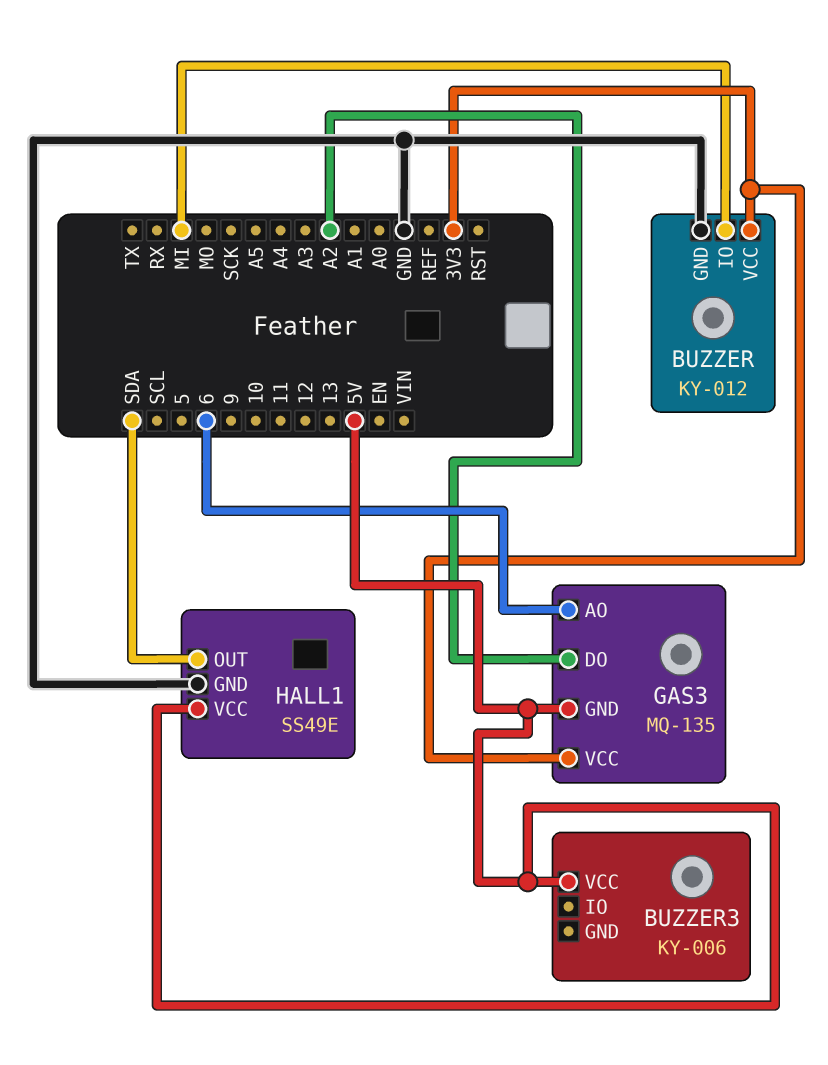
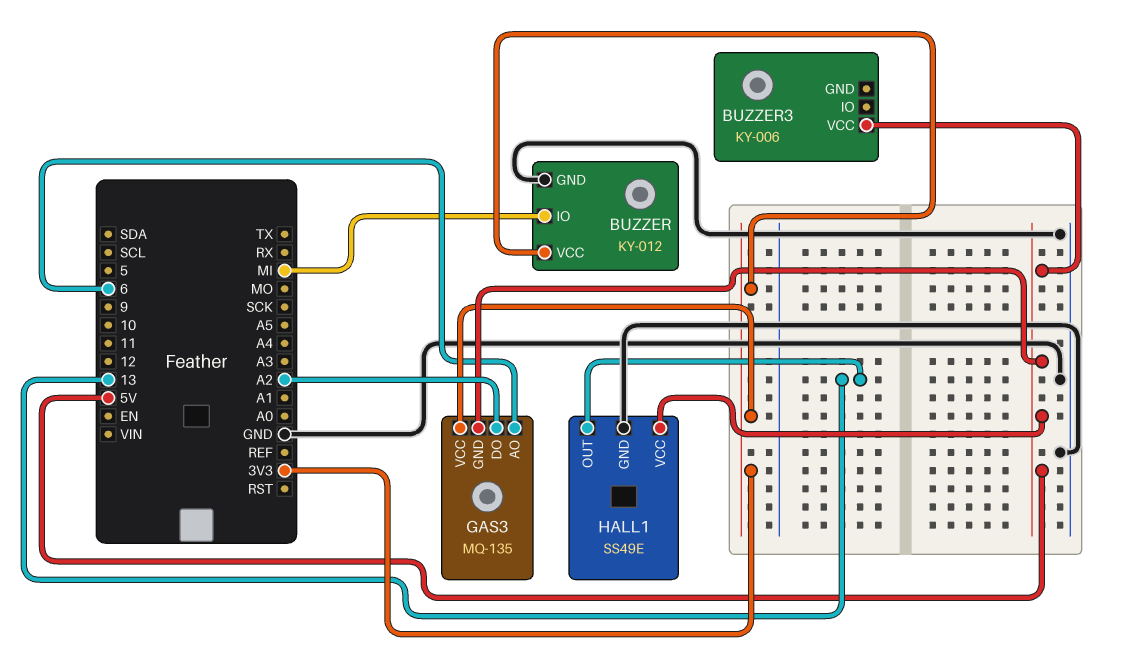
HALL1 pin OUT: SDA -> 13

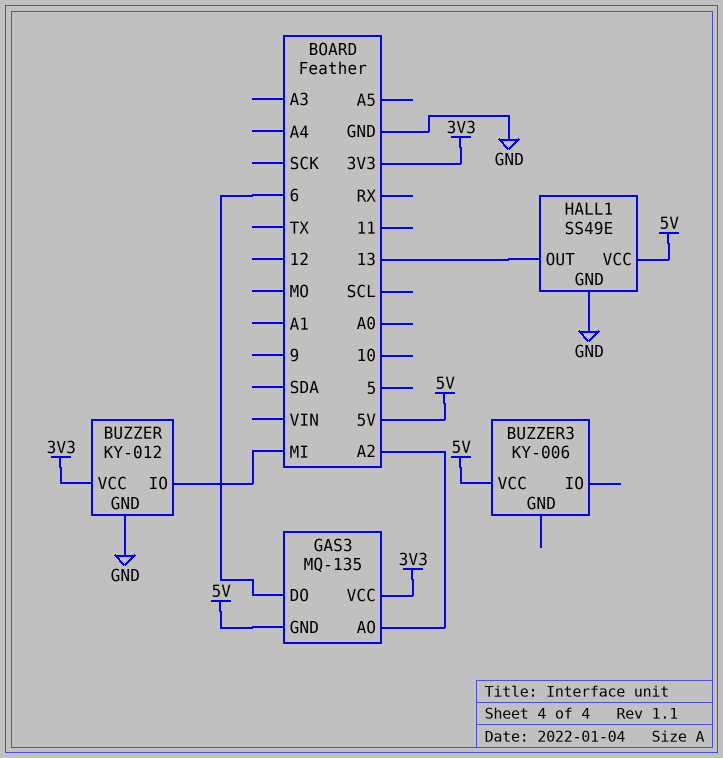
GAS3 pin AO: 6 -> A2
GAS3 pin DO: A2 -> 6

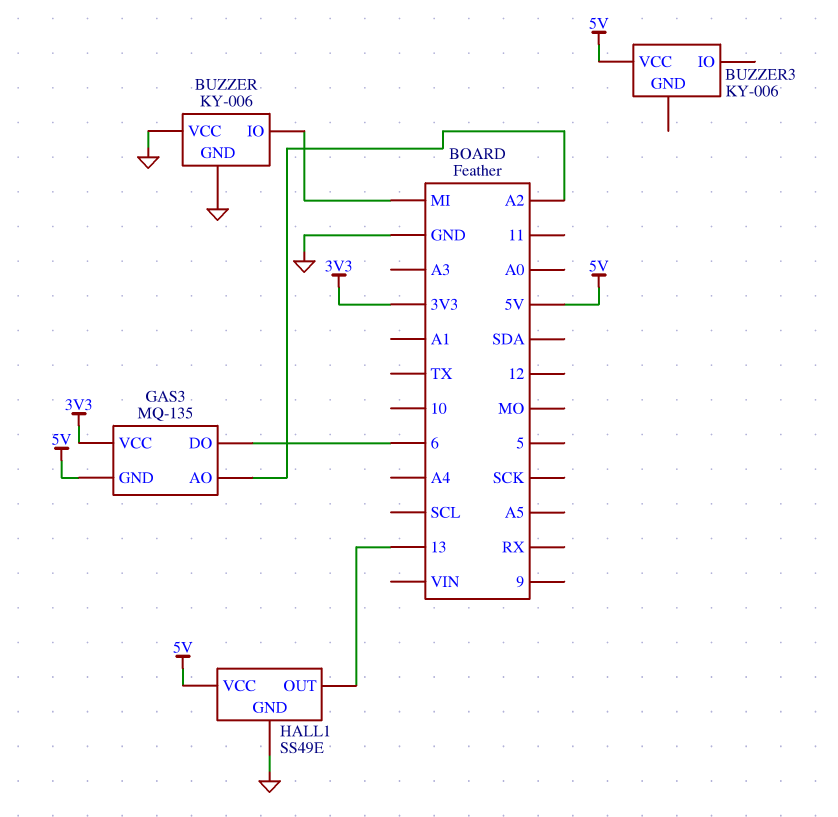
BUZZER: KY-012 -> KY-006
BUZZER pin VCC: 3V3 -> GND

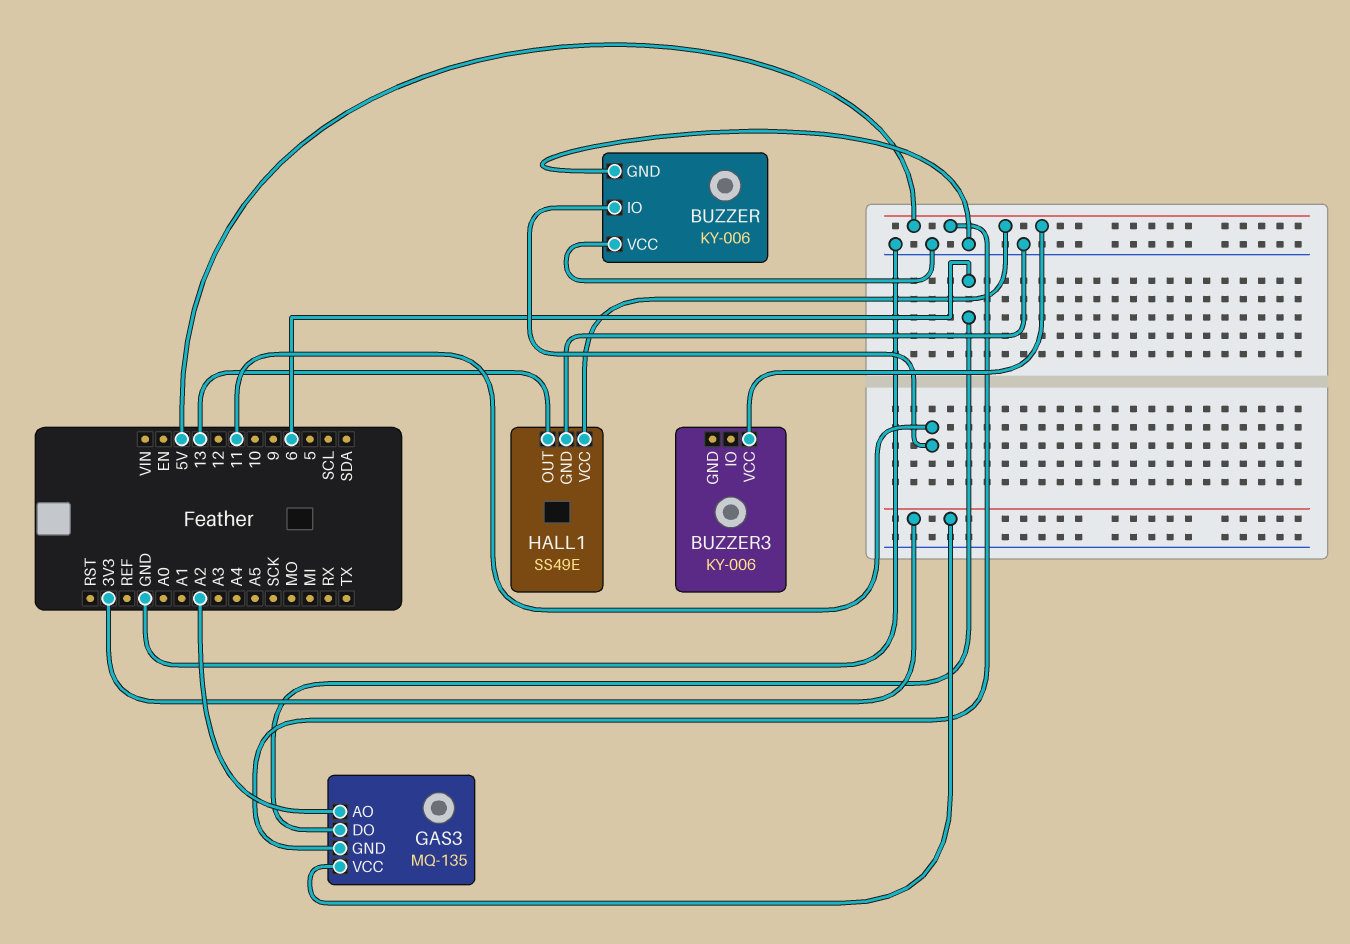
BUZZER pin IO: MI -> 11

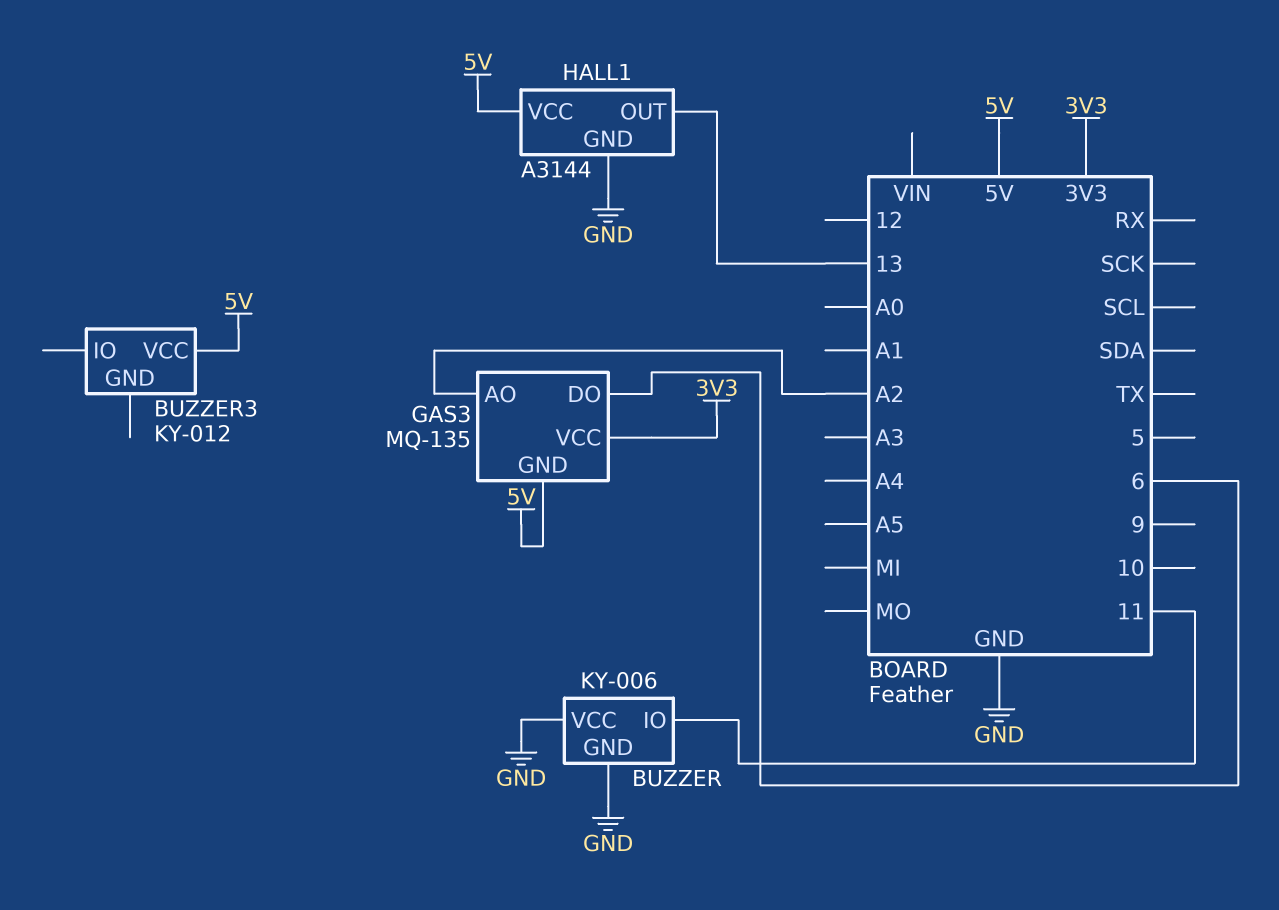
BUZZER3: KY-006 -> KY-012
HALL1: SS49E -> A3144

